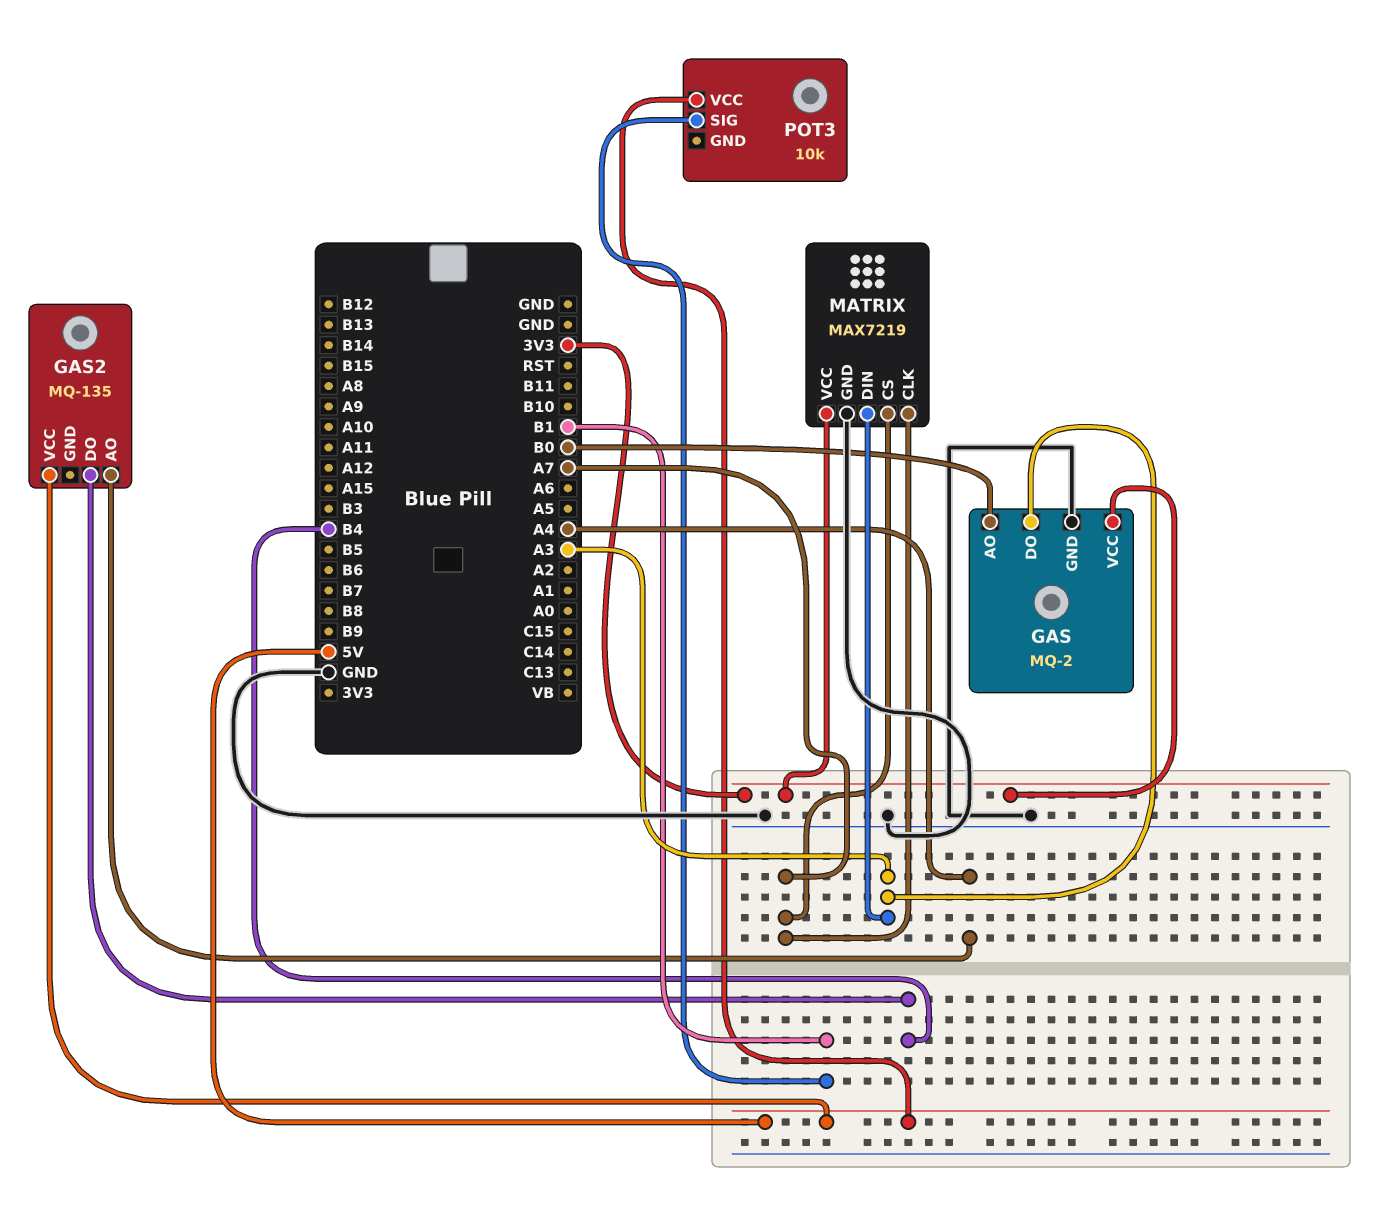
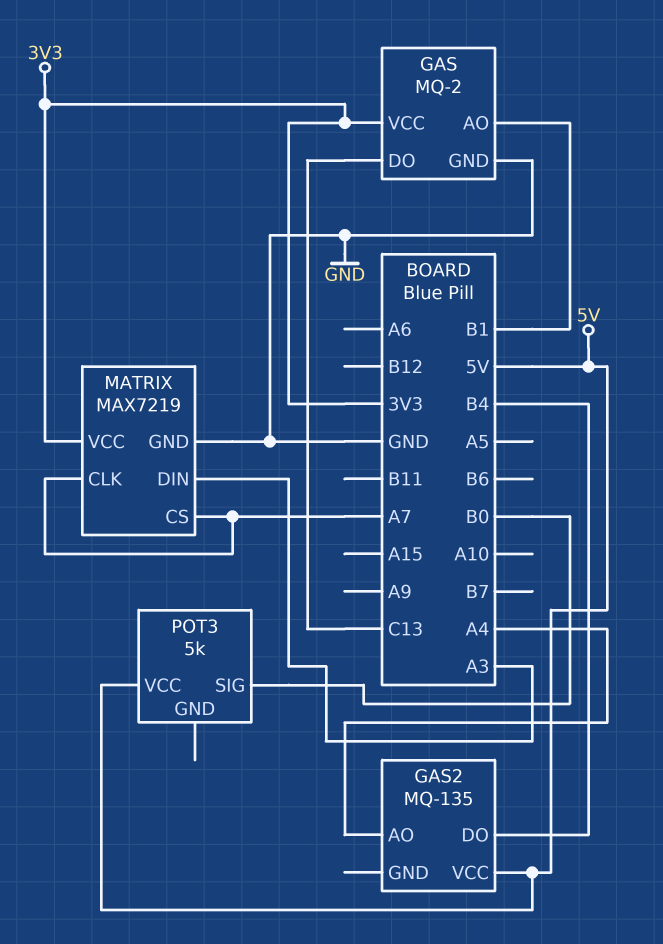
GAS pin AO: B0 -> B1
GAS pin DO: A3 -> C13
POT3: 10k -> 5k
POT3 pin SIG: B1 -> B0

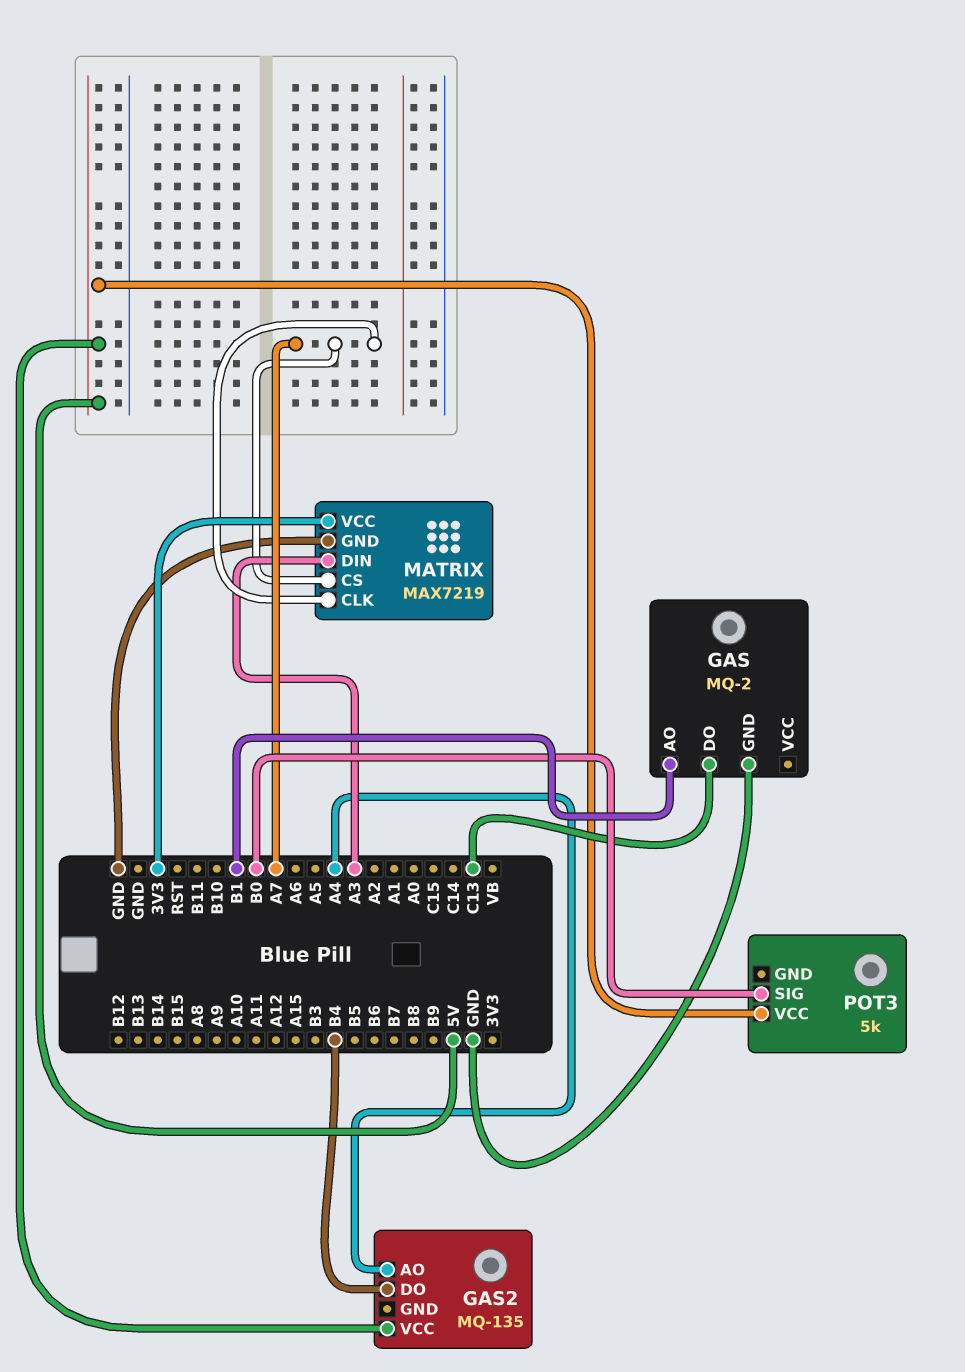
GAS pin VCC: 3V3 -> none

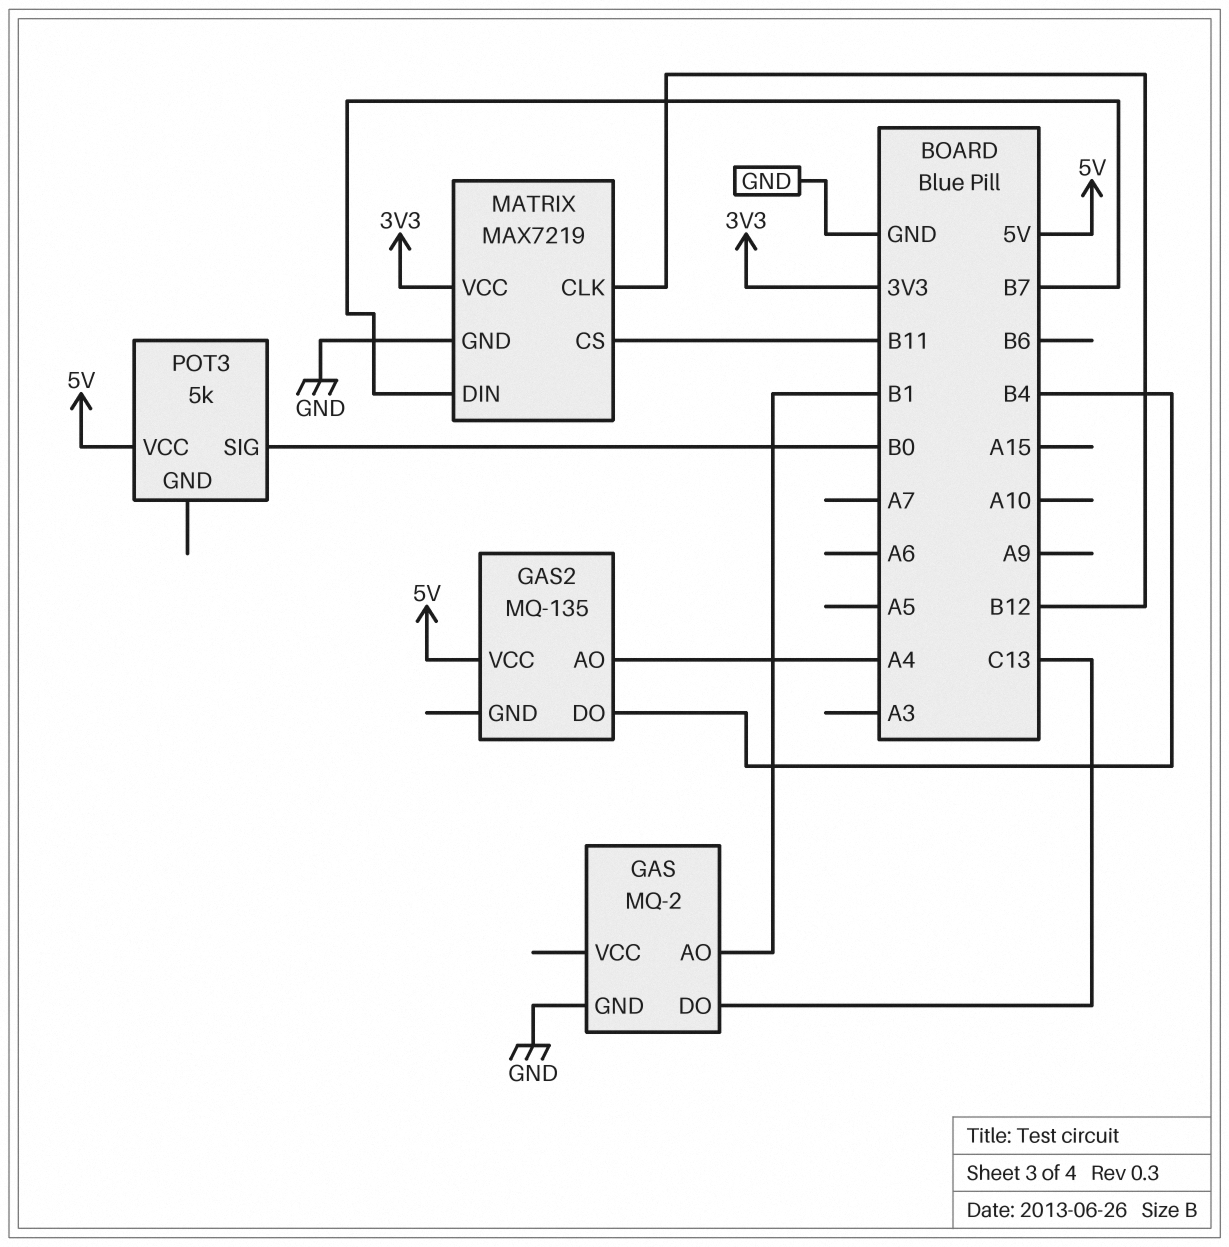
MATRIX pin CLK: A7 -> B12
MATRIX pin CS: A7 -> B11
MATRIX pin DIN: A3 -> B7

